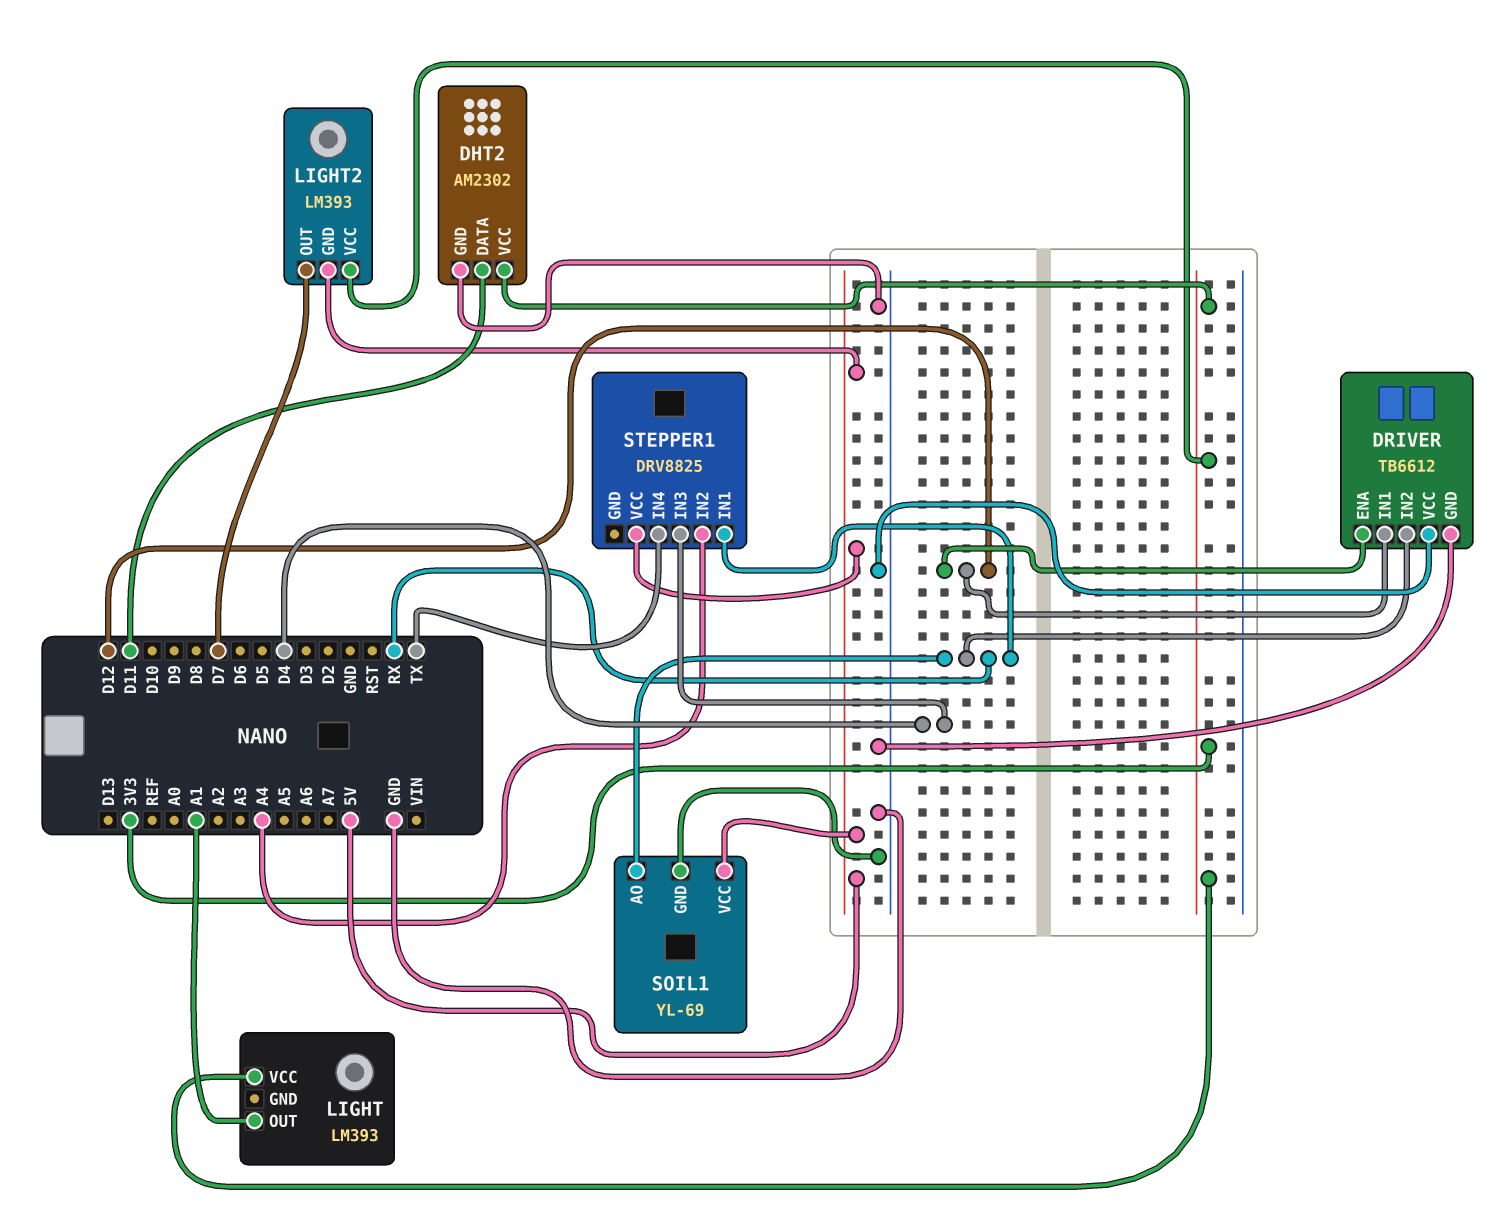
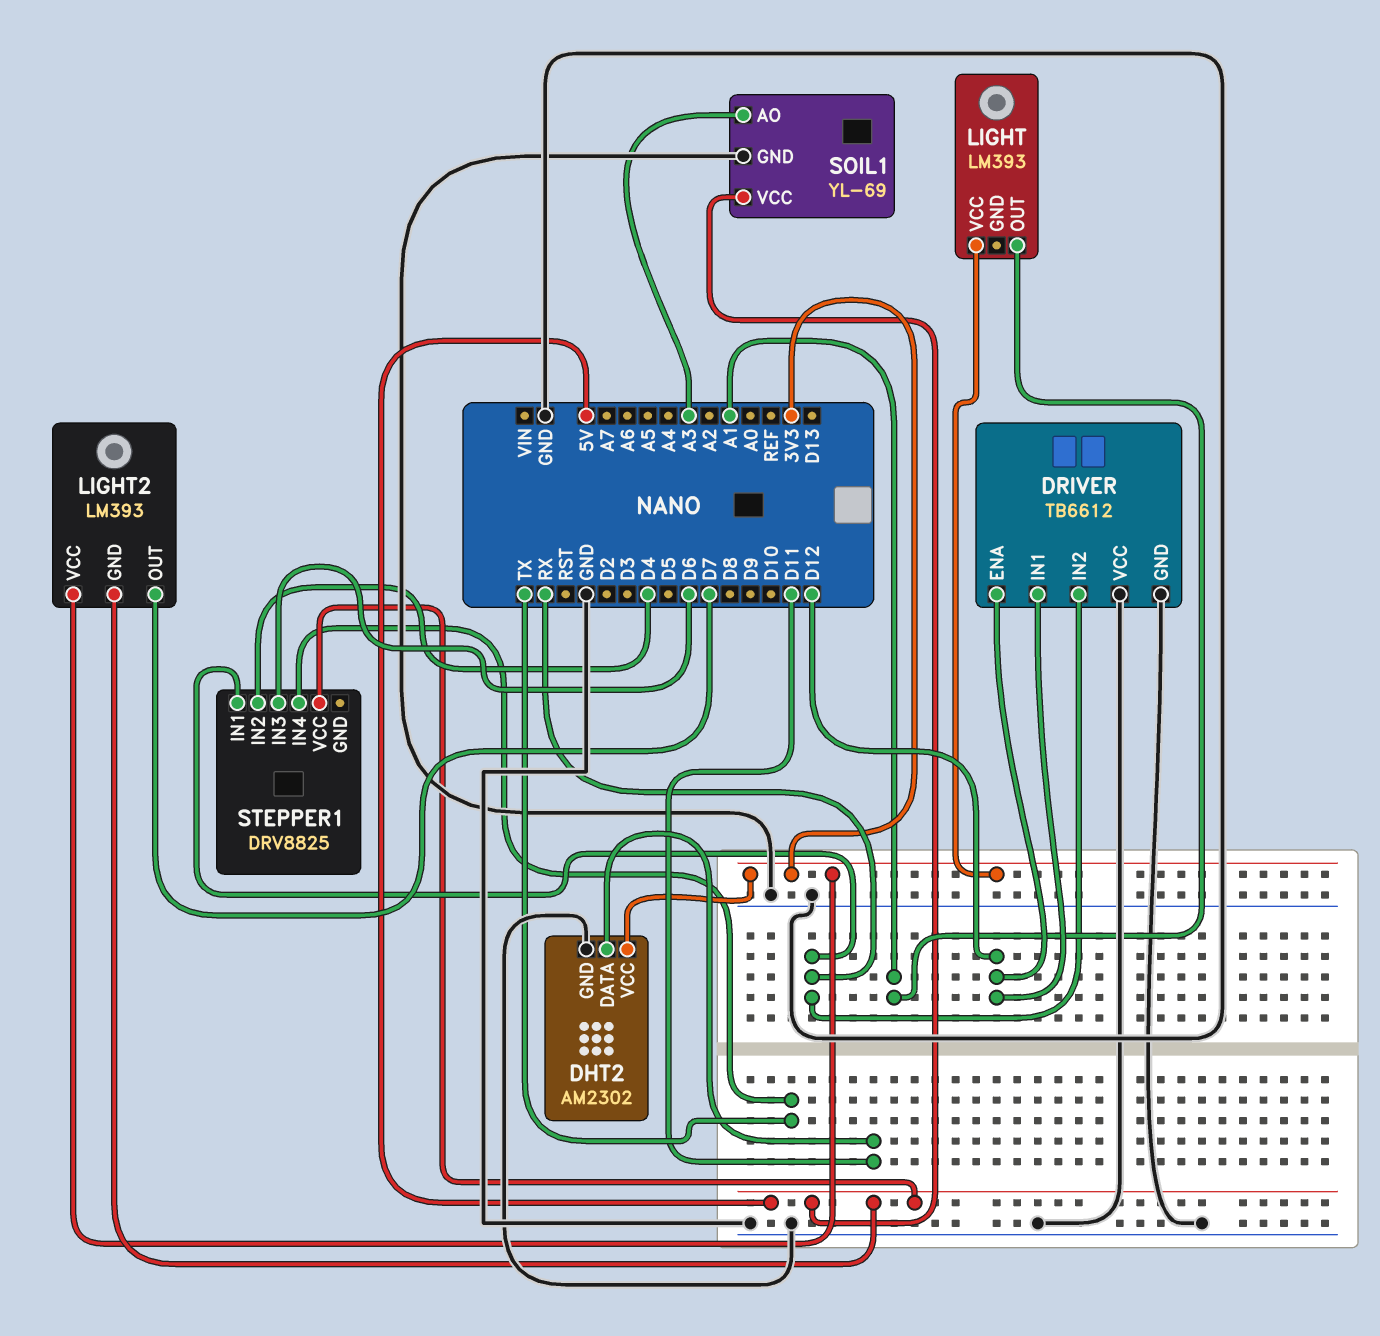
SOIL1 pin AO: RX -> A3
STEPPER1 pin IN2: A4 -> D4
STEPPER1 pin IN3: D4 -> D6

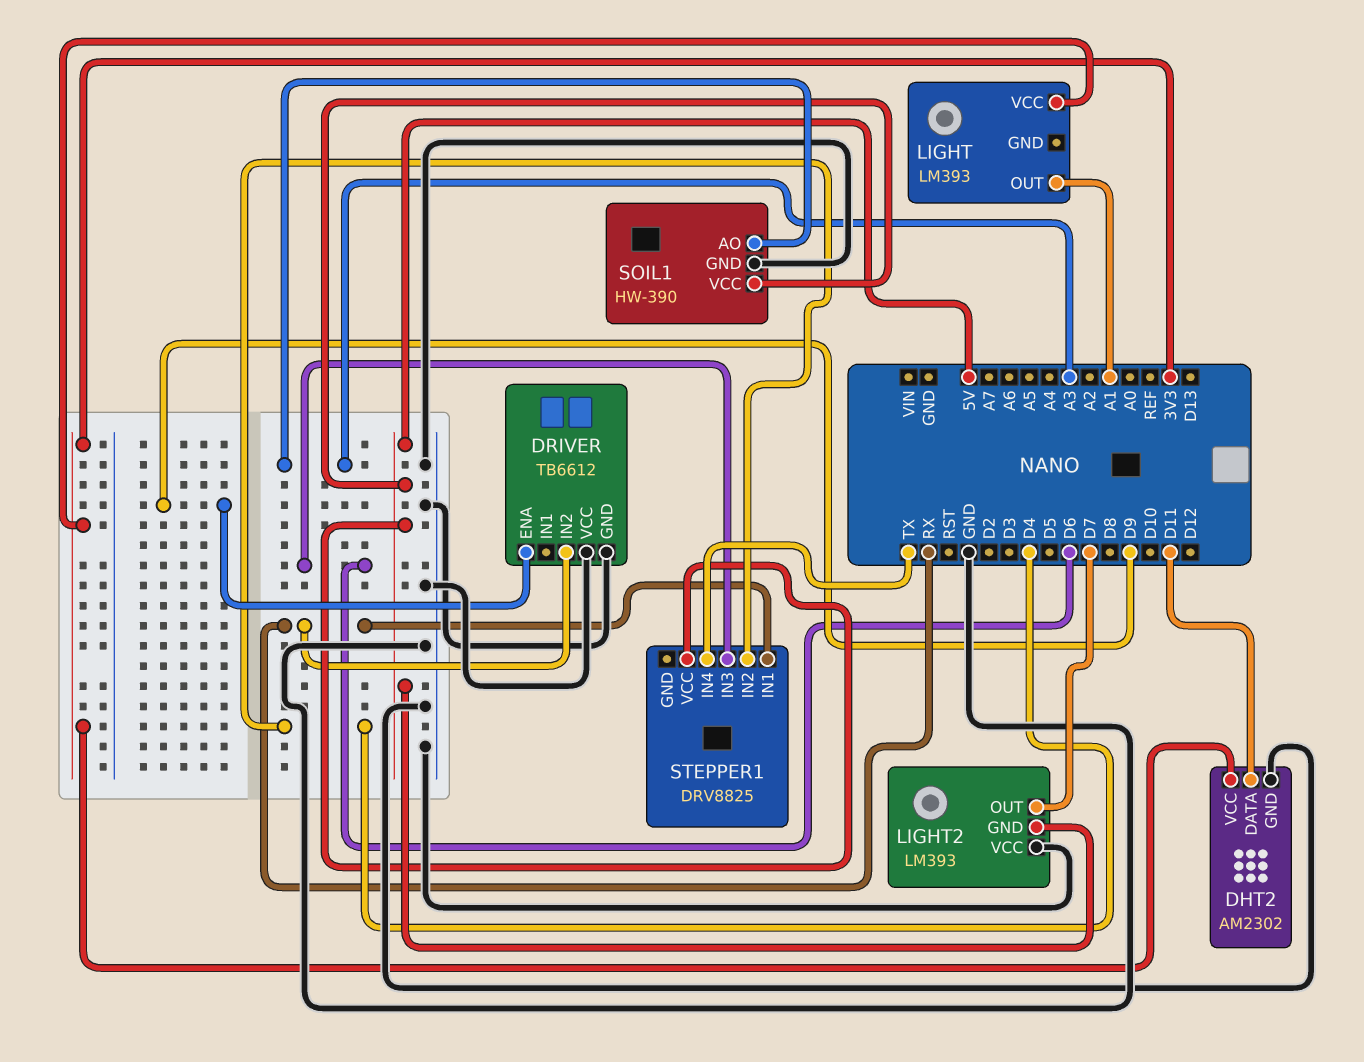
DRIVER pin ENA: D12 -> D9
DRIVER pin IN1: D12 -> none
LIGHT2 pin VCC: 3V3 -> GND
SOIL1: YL-69 -> HW-390

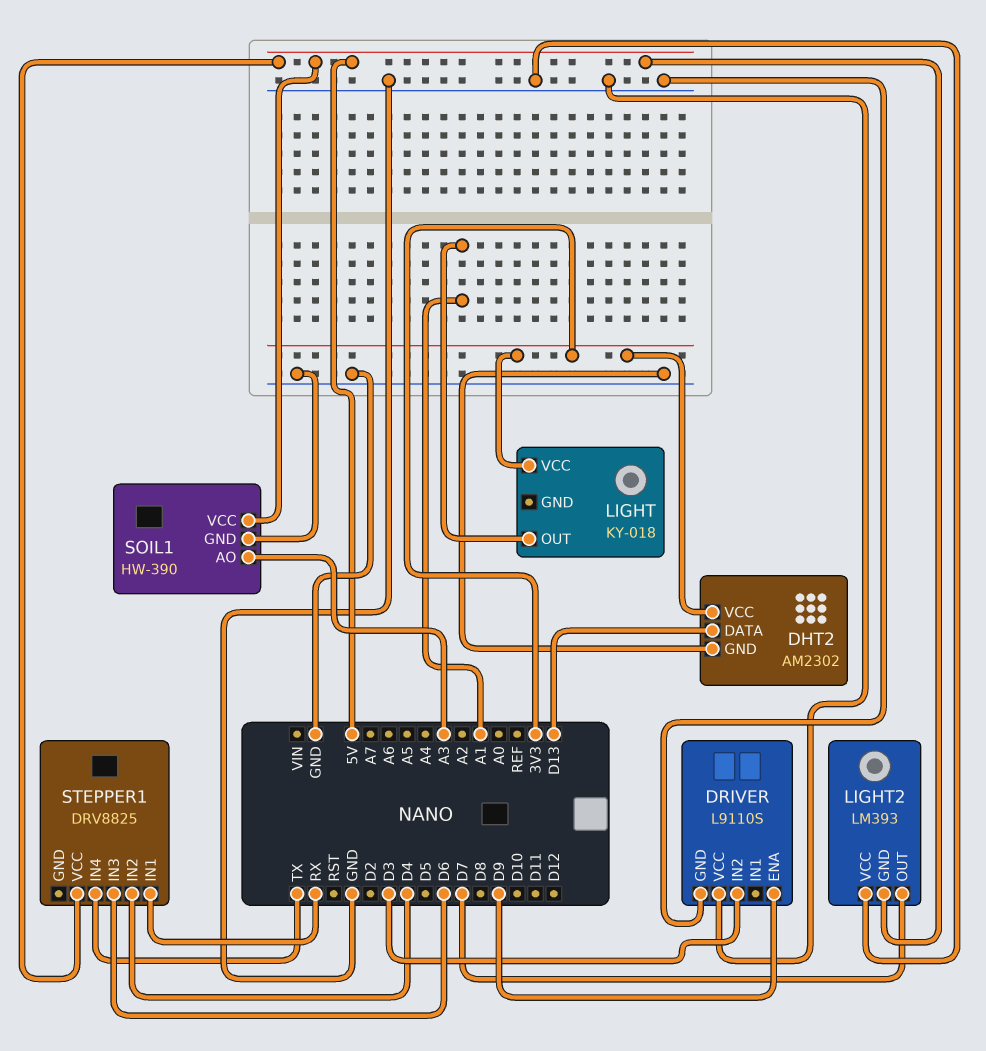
DHT2 pin DATA: D11 -> D13
DRIVER: TB6612 -> L9110S
DRIVER pin IN2: RX -> D3
LIGHT: LM393 -> KY-018

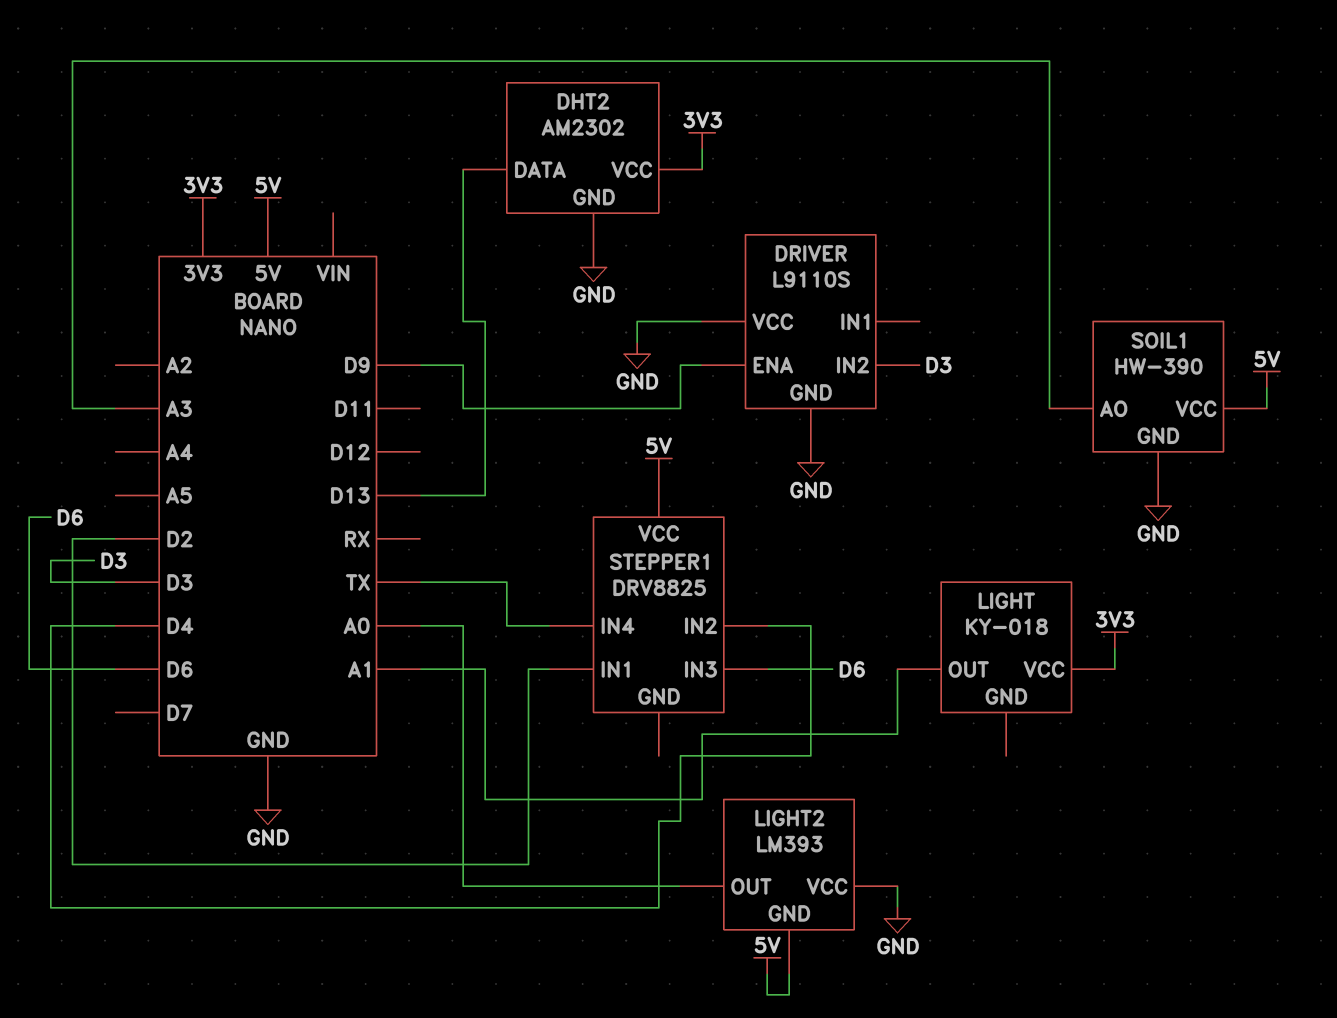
LIGHT2 pin OUT: D7 -> A0
STEPPER1 pin IN1: RX -> D2

